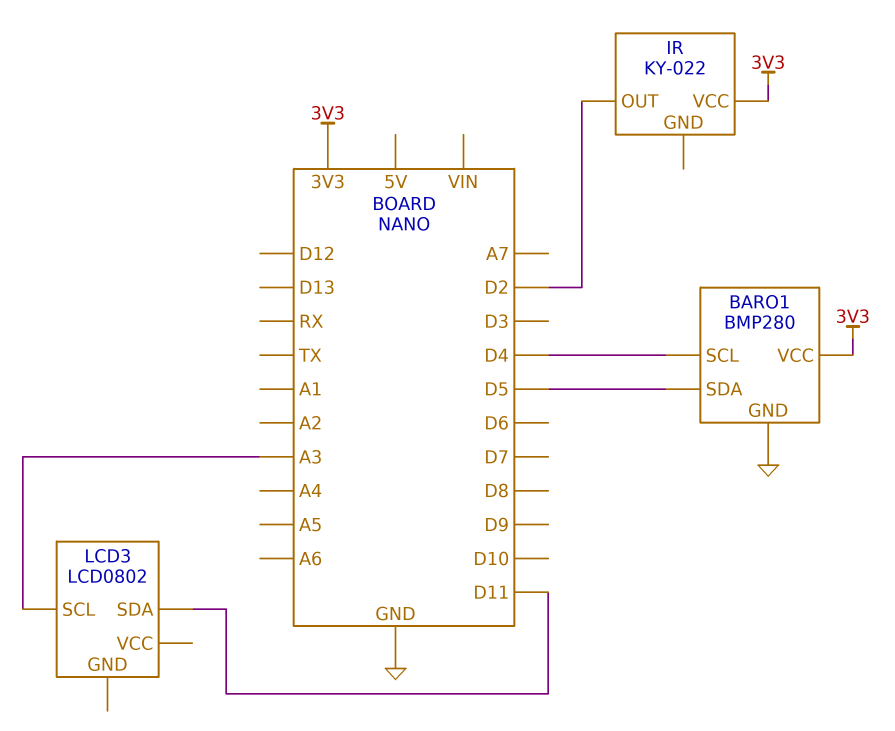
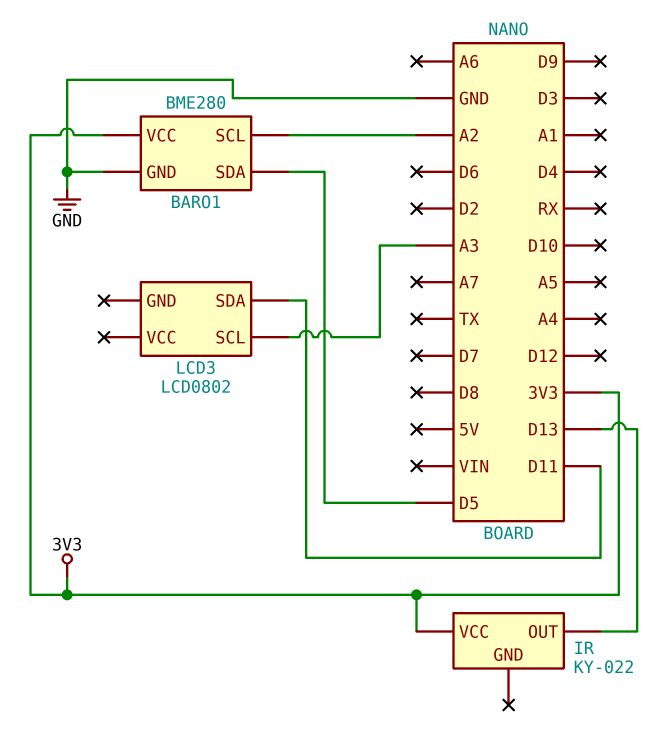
BARO1: BMP280 -> BME280
BARO1 pin SCL: D4 -> A2
IR pin OUT: D2 -> D13

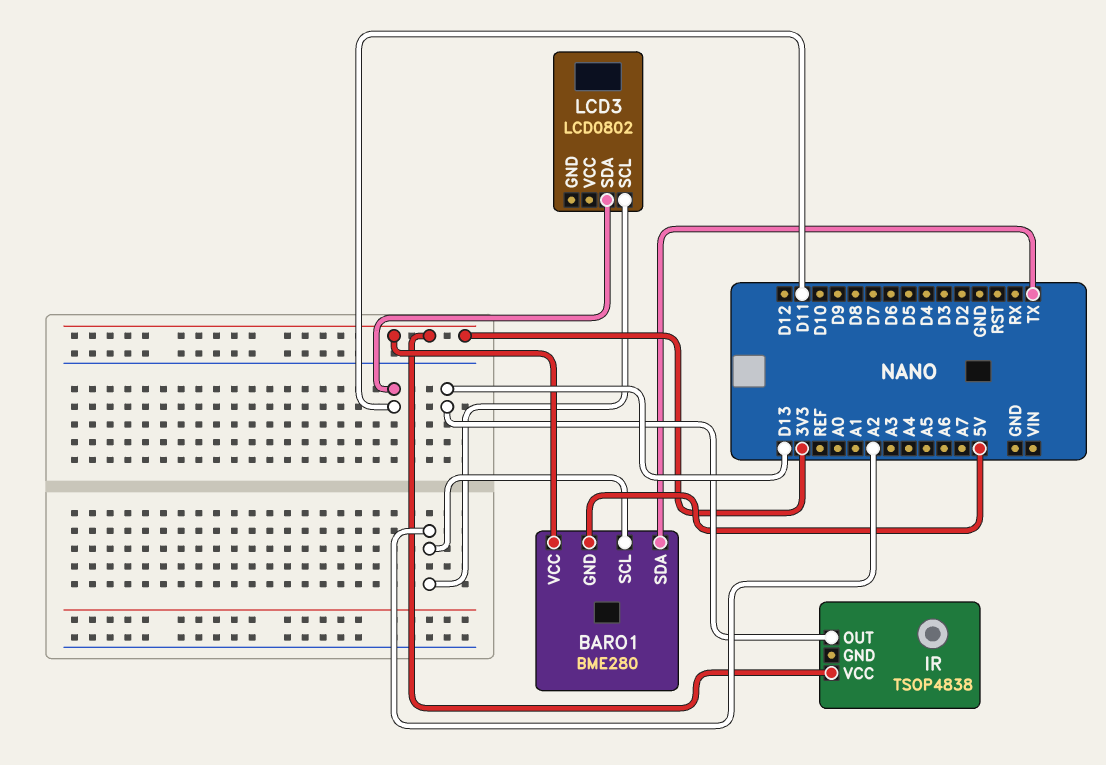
BARO1 pin GND: GND -> 5V
BARO1 pin SDA: D5 -> TX
IR: KY-022 -> TSOP4838
LCD3 pin SCL: A3 -> A2

